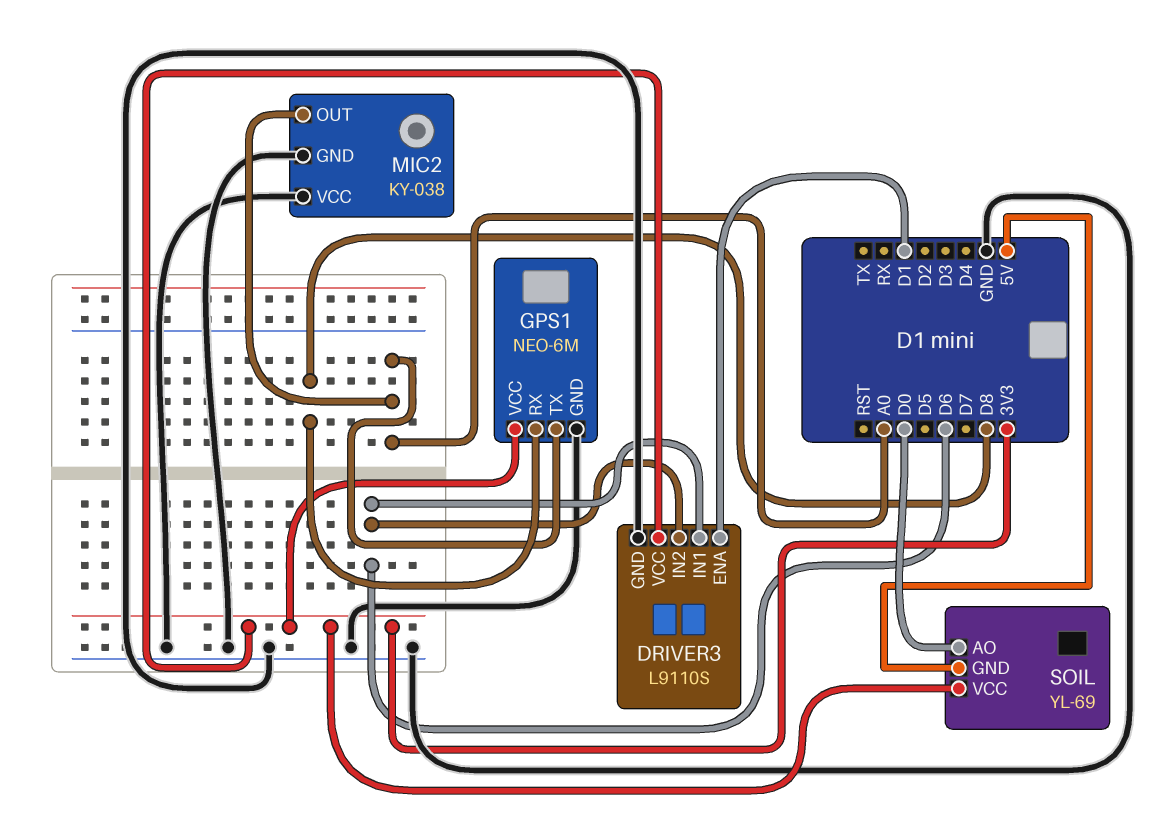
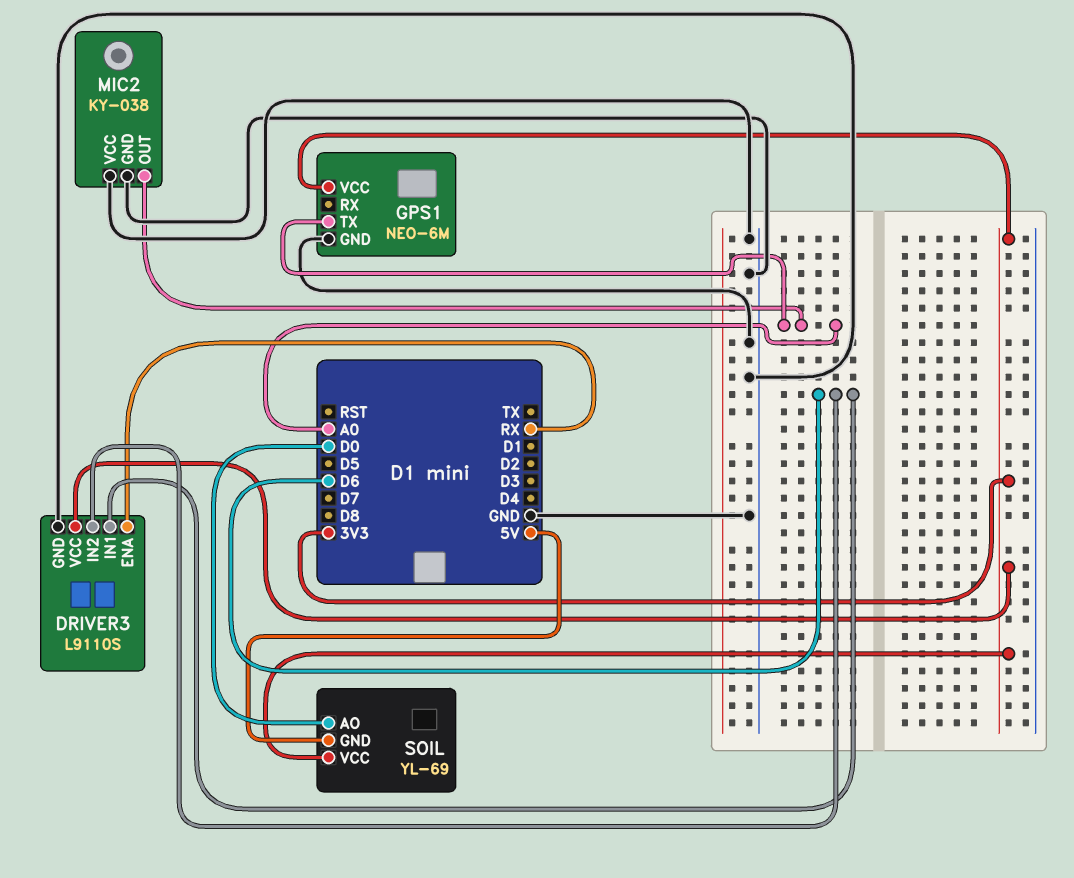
DRIVER3 pin ENA: D1 -> RX
GPS1 pin RX: D8 -> none

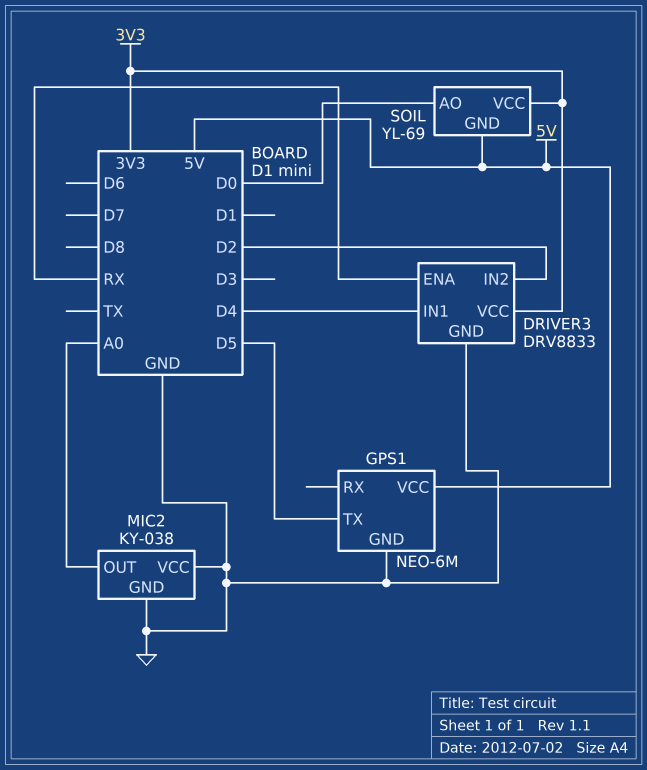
DRIVER3: L9110S -> DRV8833
DRIVER3 pin IN1: D6 -> D4
DRIVER3 pin IN2: D6 -> D2
GPS1 pin TX: A0 -> D5
GPS1 pin VCC: 3V3 -> 5V

